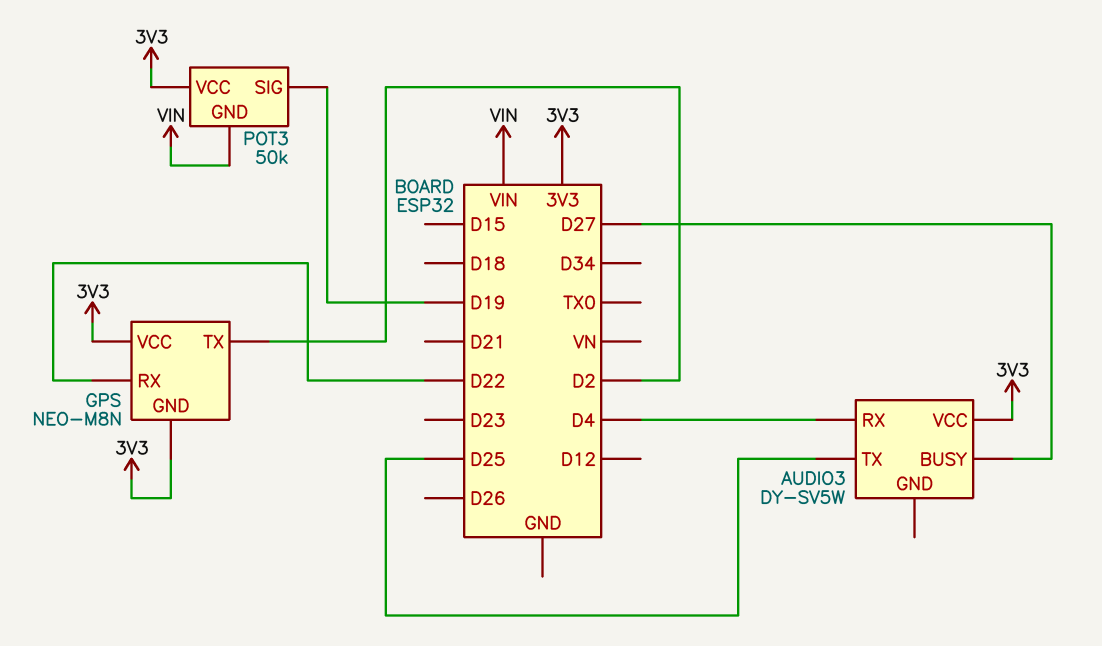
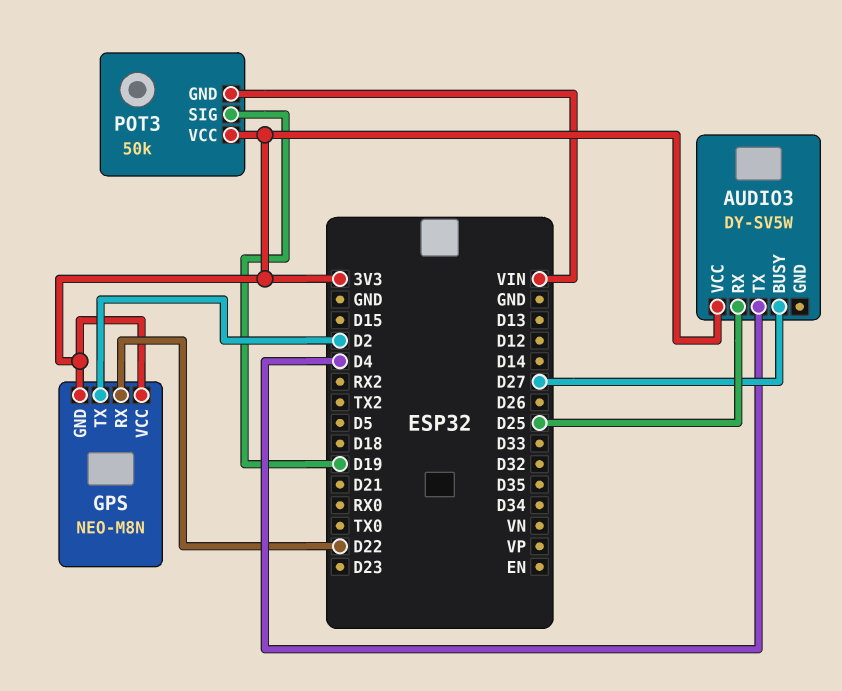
AUDIO3 pin RX: D4 -> D25
AUDIO3 pin TX: D25 -> D4

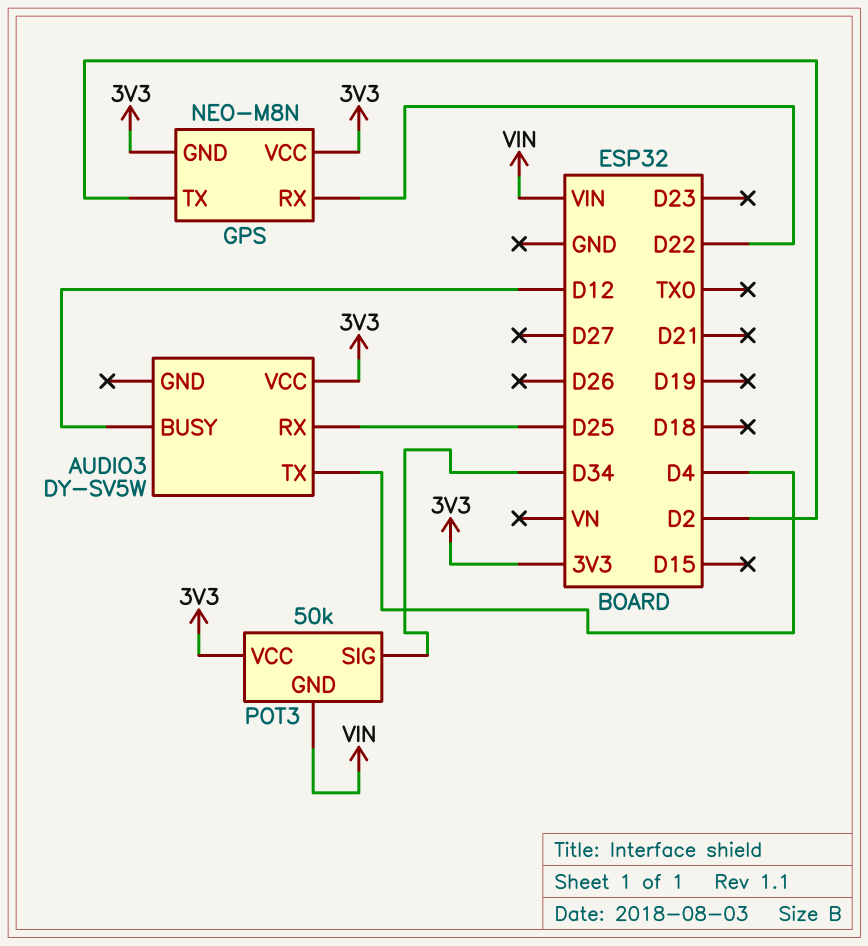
AUDIO3 pin BUSY: D27 -> D12
POT3 pin SIG: D19 -> D34

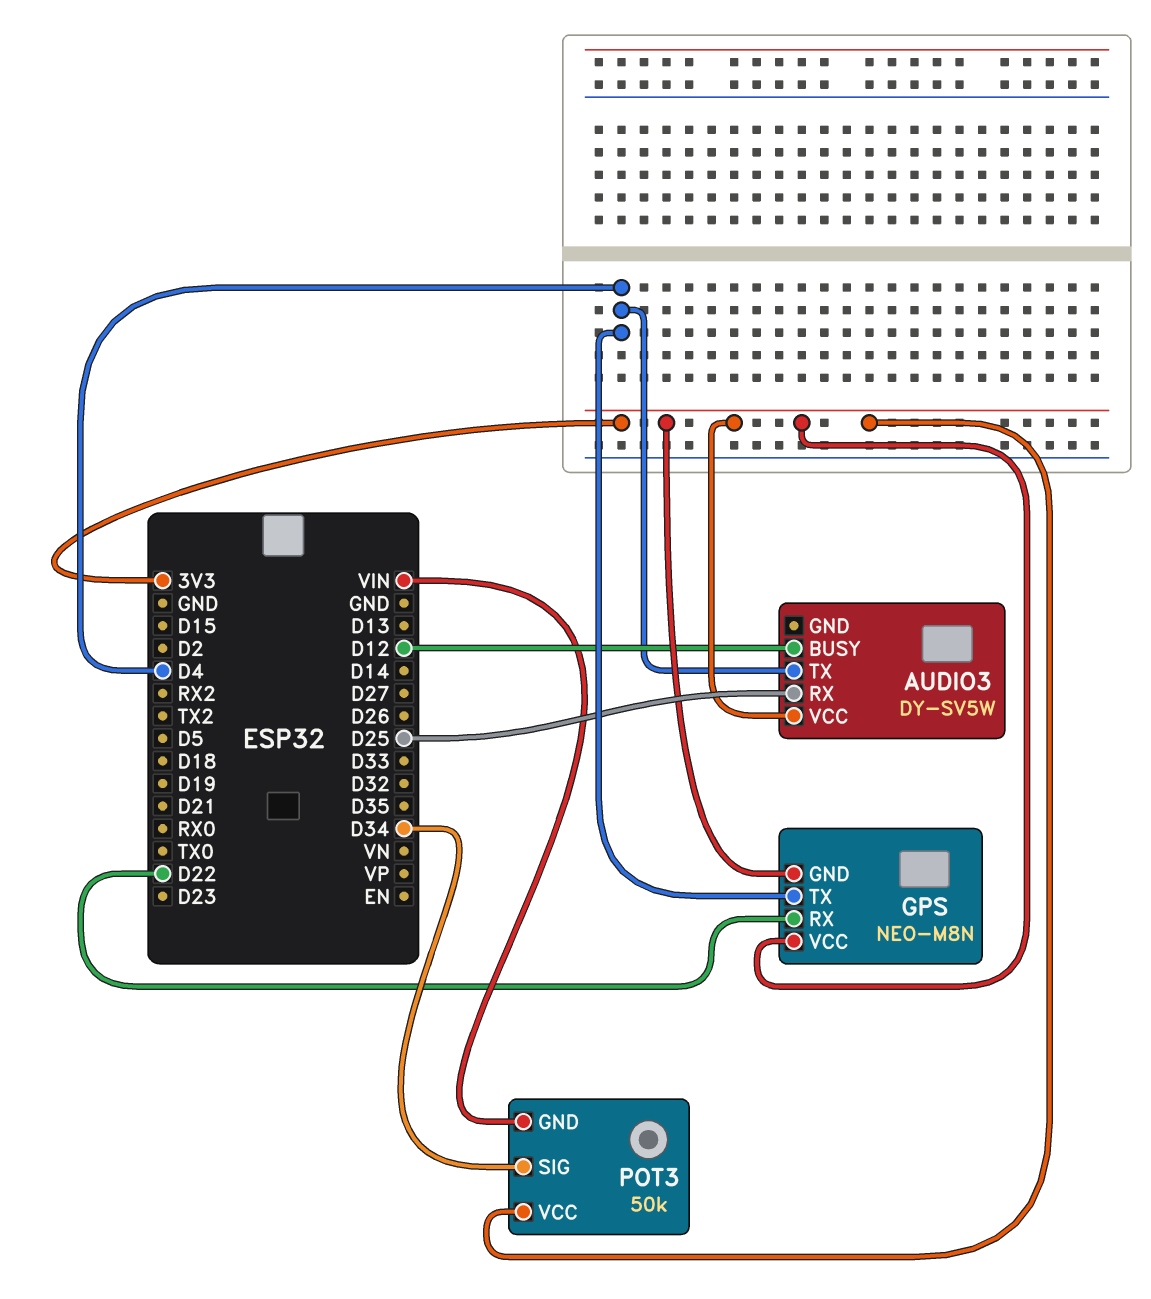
GPS pin TX: D2 -> D4

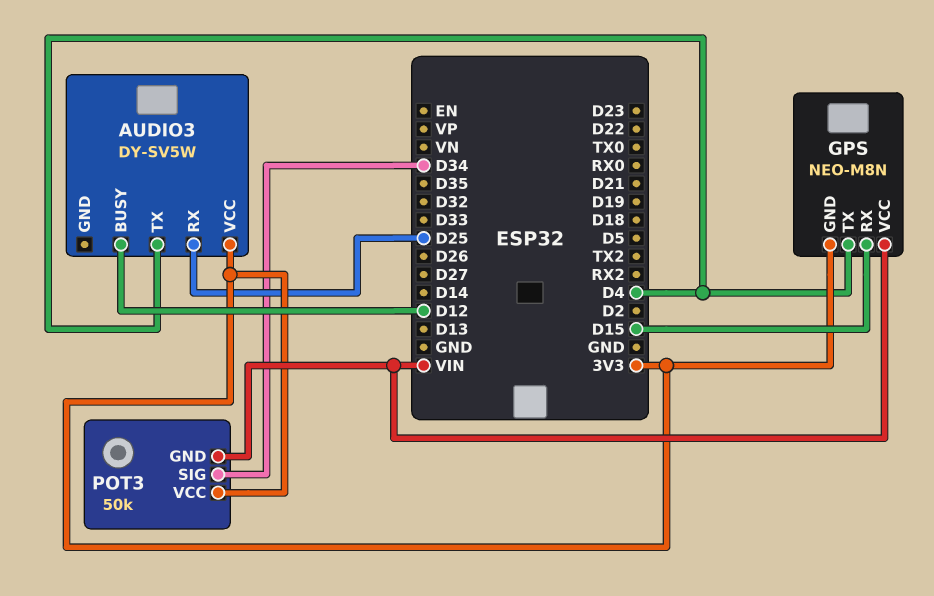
GPS pin RX: D22 -> D15
GPS pin VCC: 3V3 -> VIN

